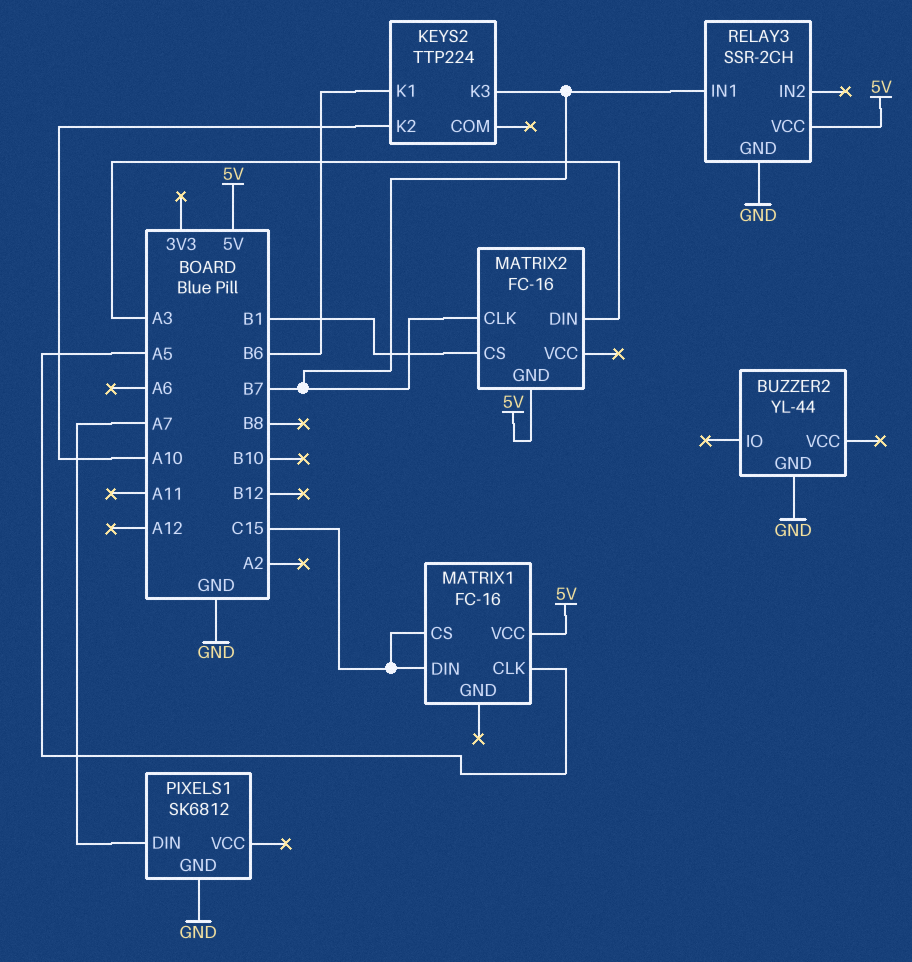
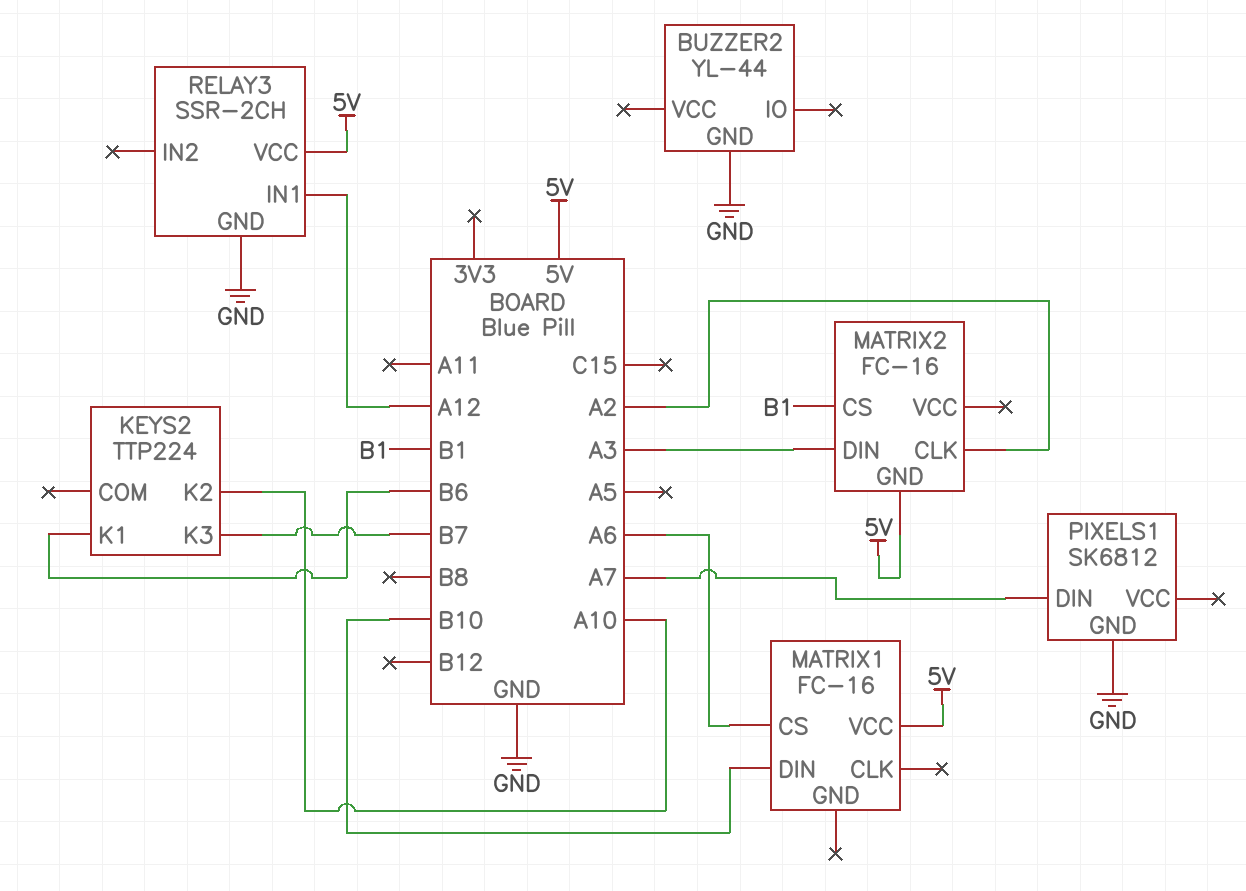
MATRIX1 pin CLK: A5 -> none
MATRIX1 pin CS: C15 -> A6
MATRIX1 pin DIN: C15 -> B10
MATRIX2 pin CLK: B7 -> A2
RELAY3 pin IN1: B7 -> A12

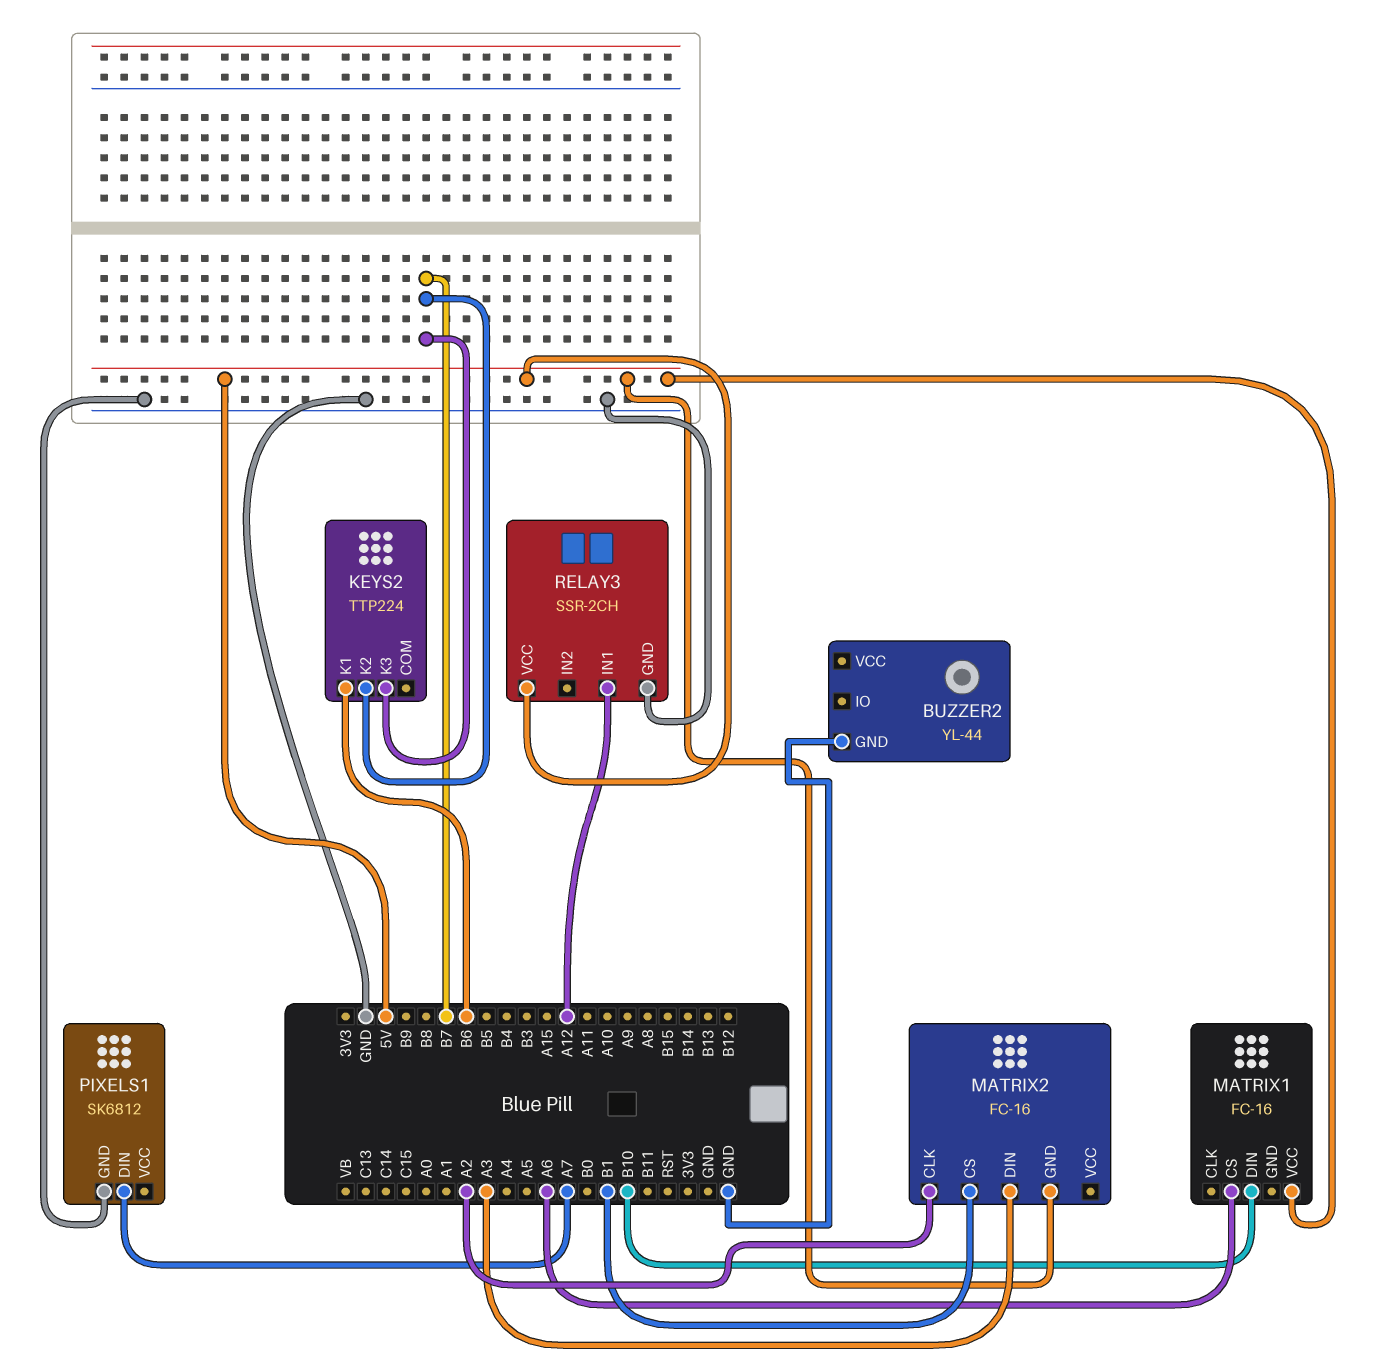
KEYS2 pin K2: A10 -> B7

